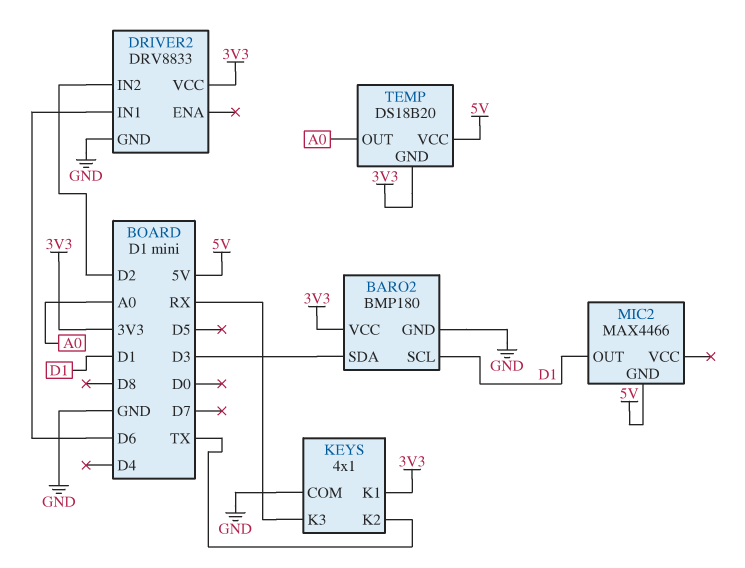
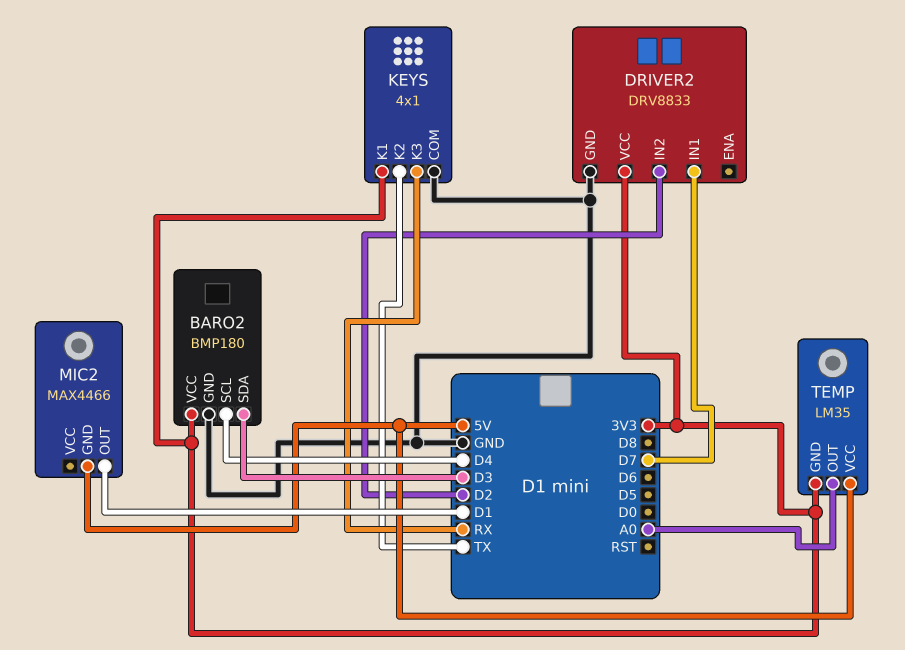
BARO2 pin SCL: D1 -> D4
DRIVER2 pin IN1: D6 -> D7
TEMP: DS18B20 -> LM35

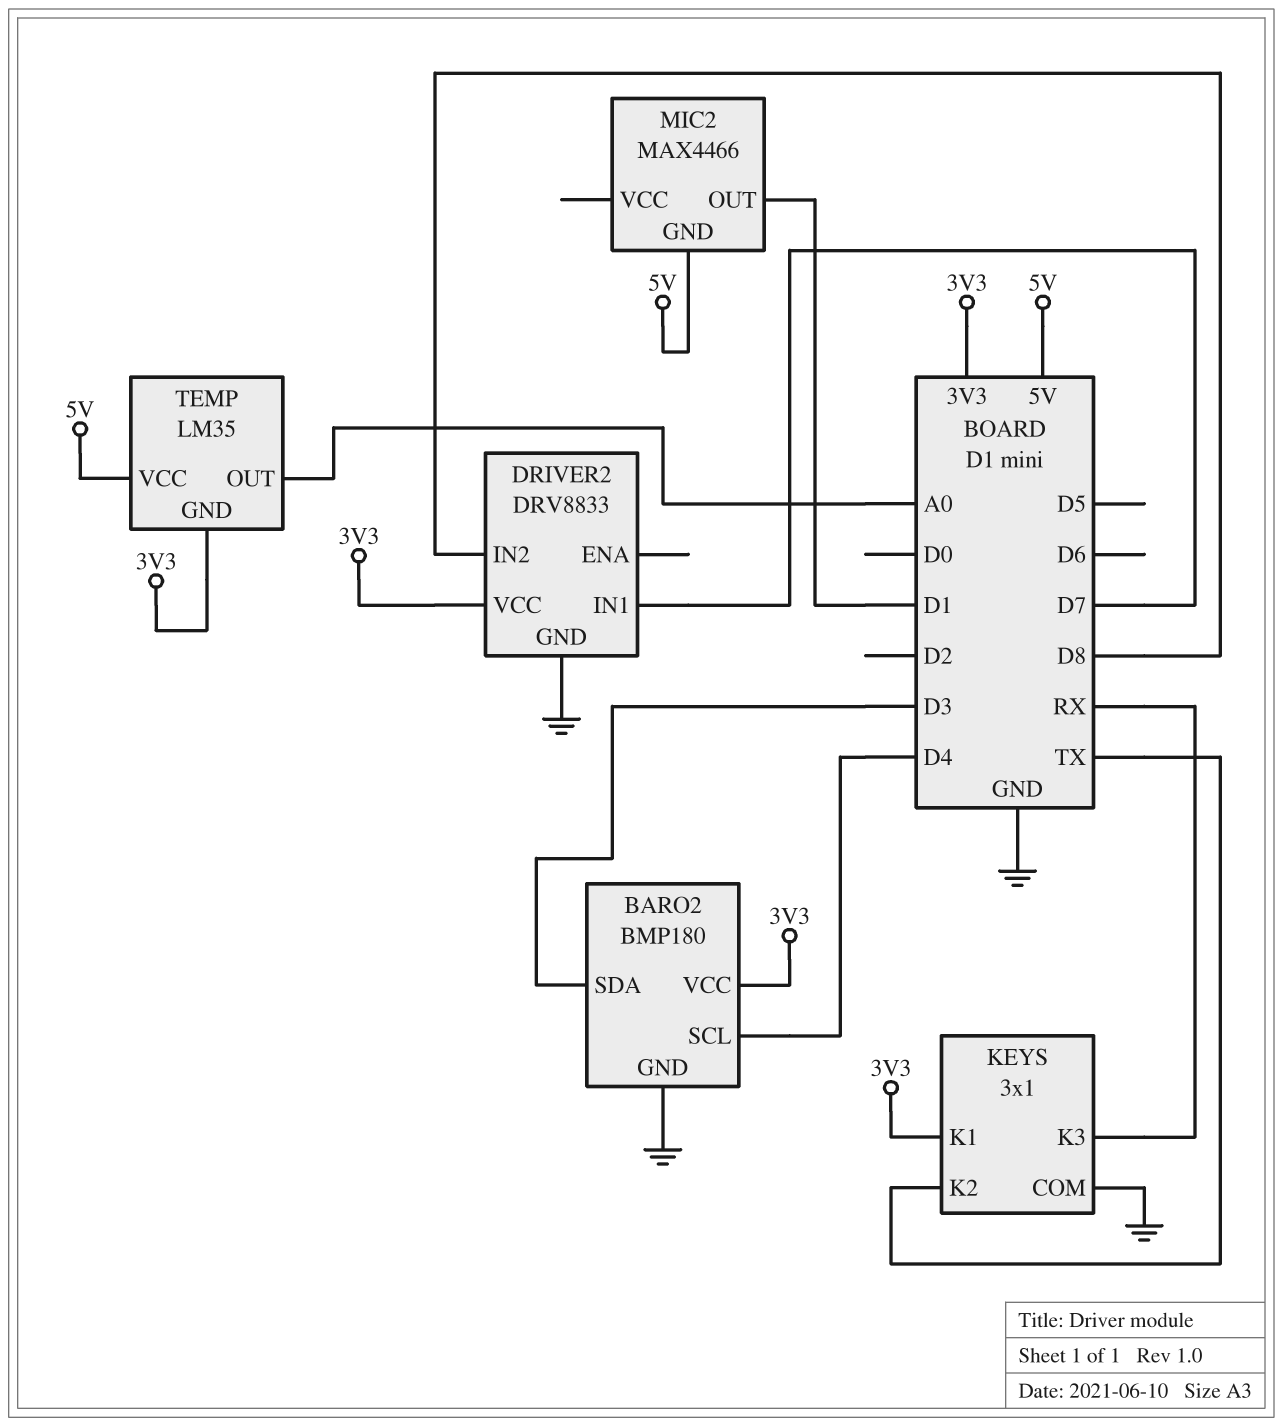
DRIVER2 pin IN2: D2 -> D8
KEYS: 4x1 -> 3x1

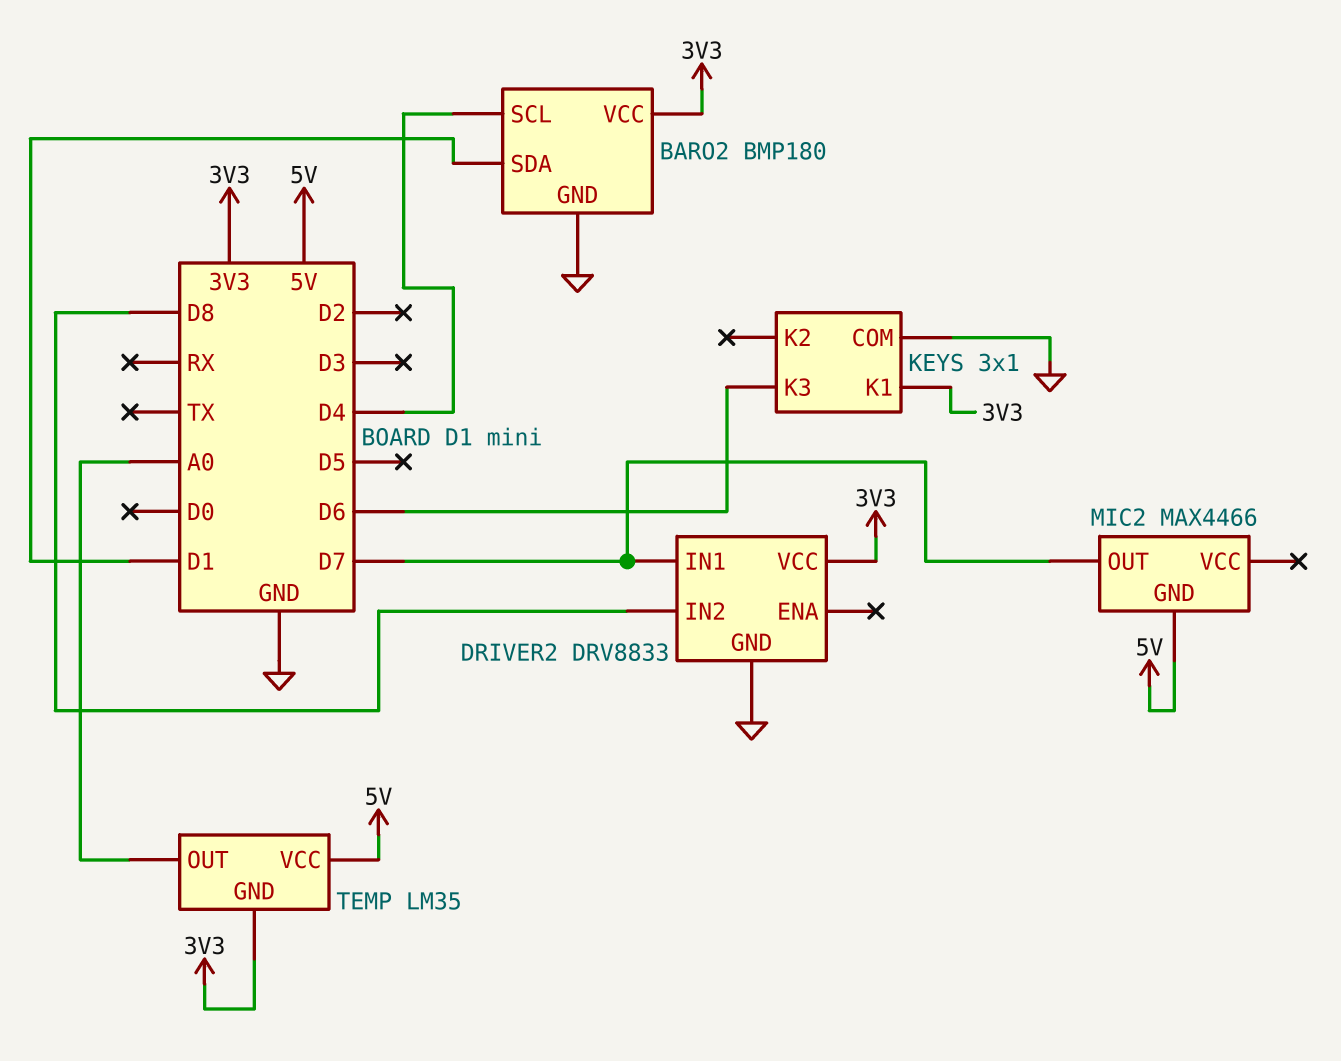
BARO2 pin SDA: D3 -> D1
KEYS pin K2: TX -> none
KEYS pin K3: RX -> D6
MIC2 pin OUT: D1 -> D7

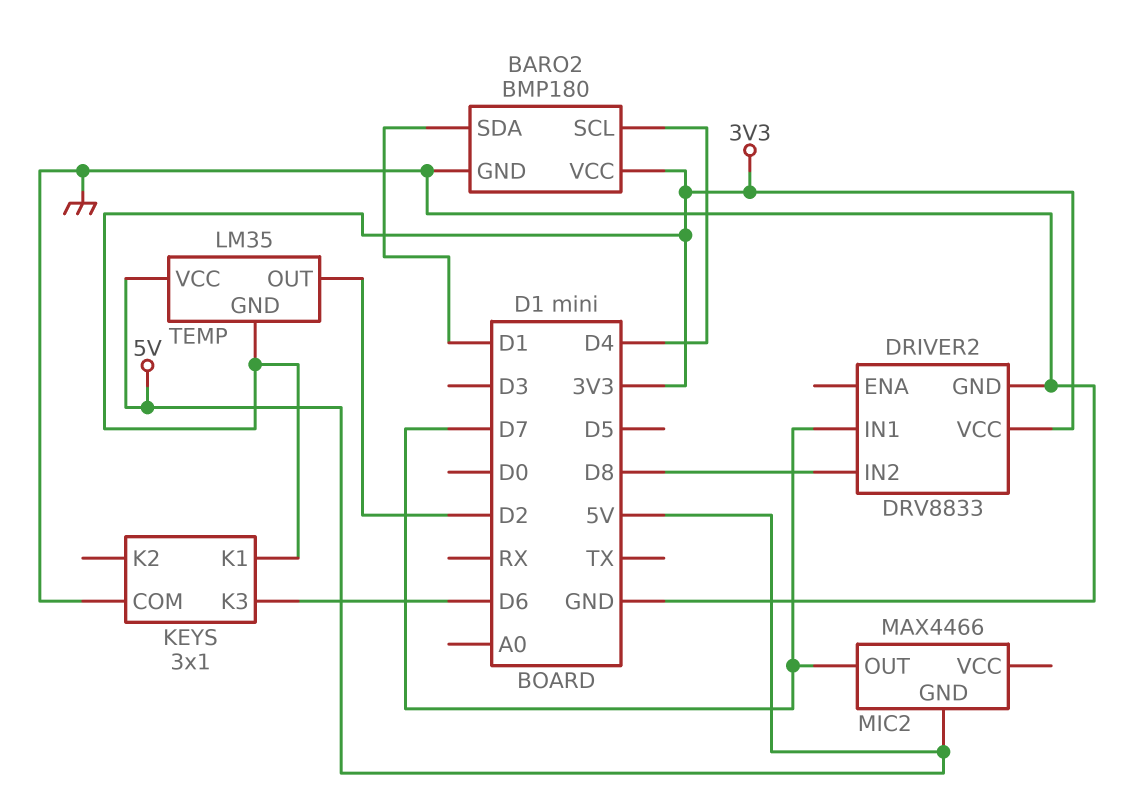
TEMP pin OUT: A0 -> D2

